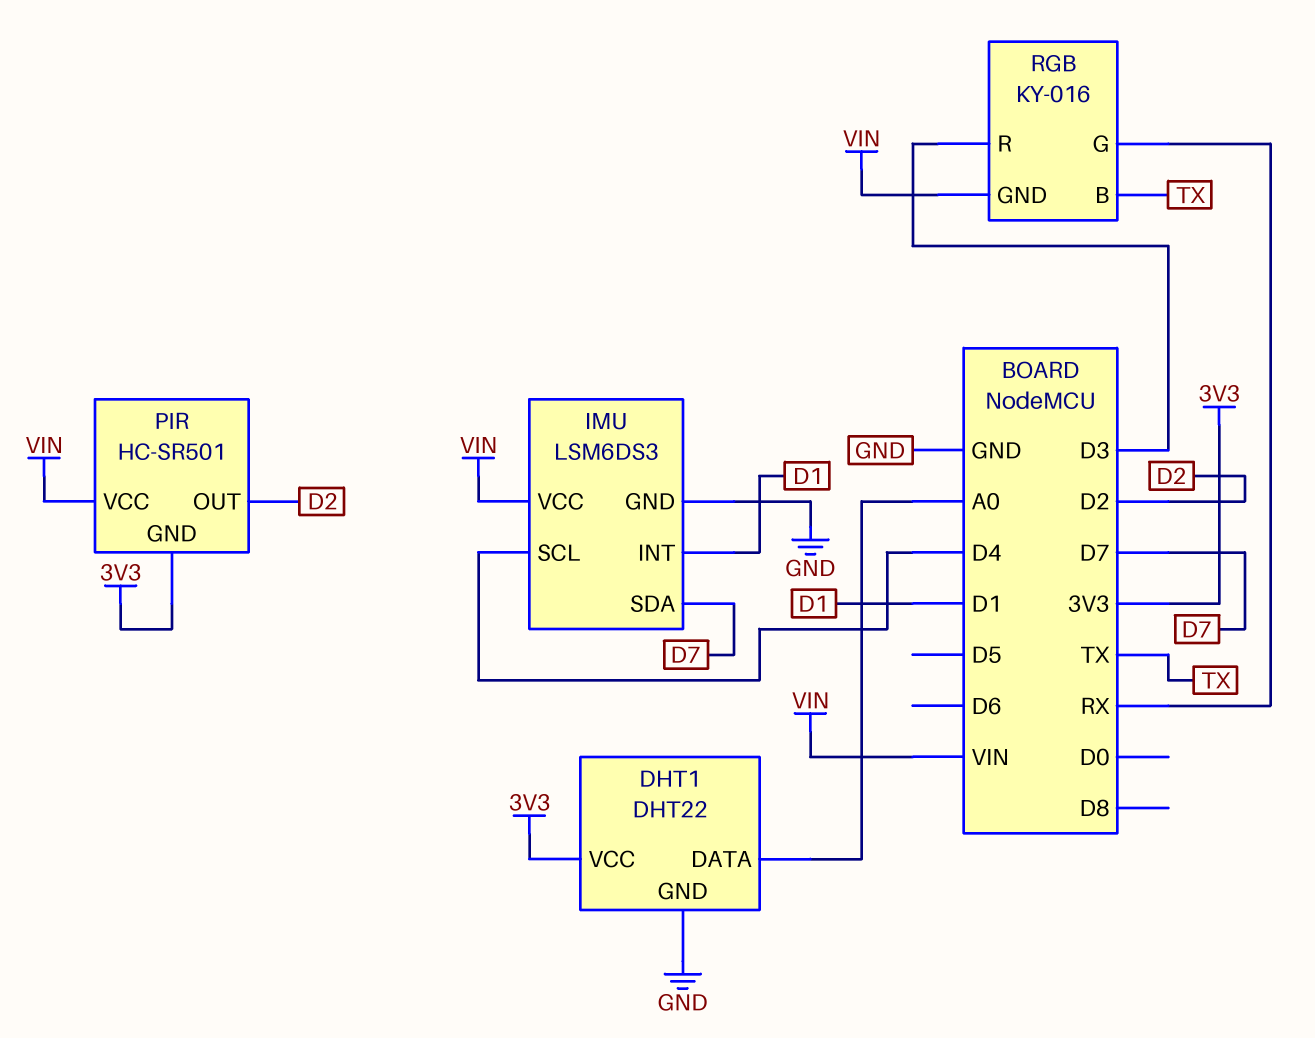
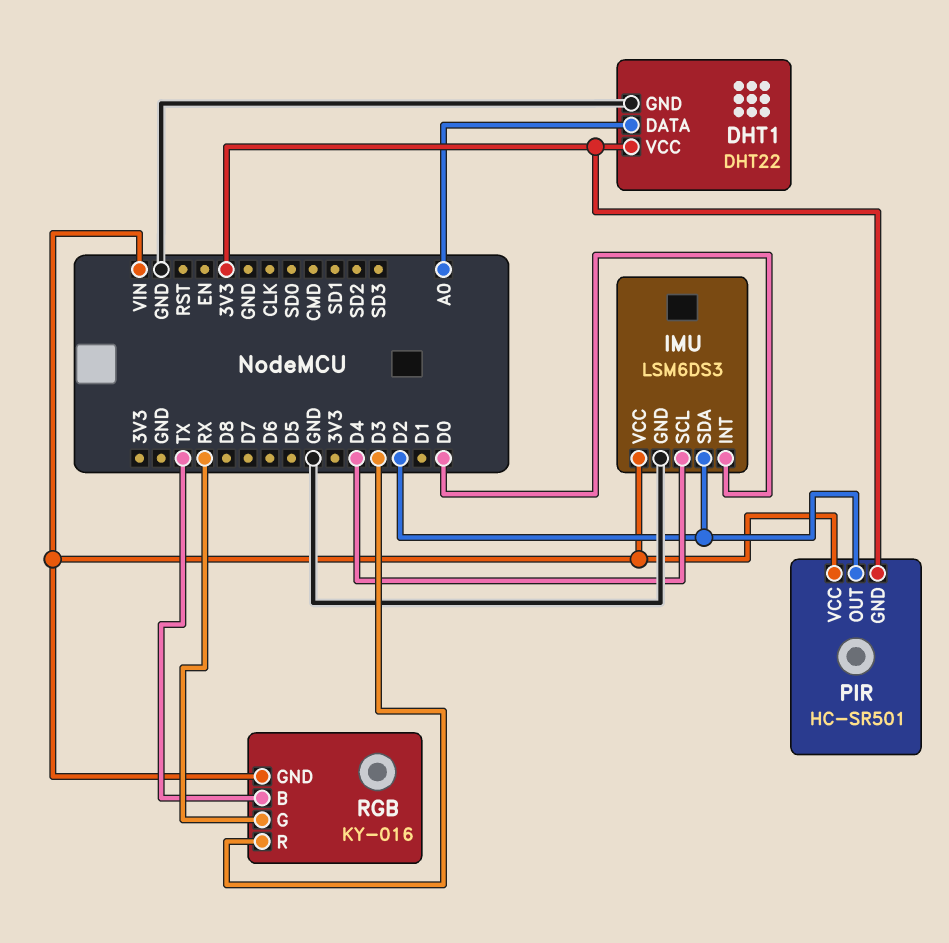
IMU pin INT: D1 -> D0
IMU pin SDA: D7 -> D2

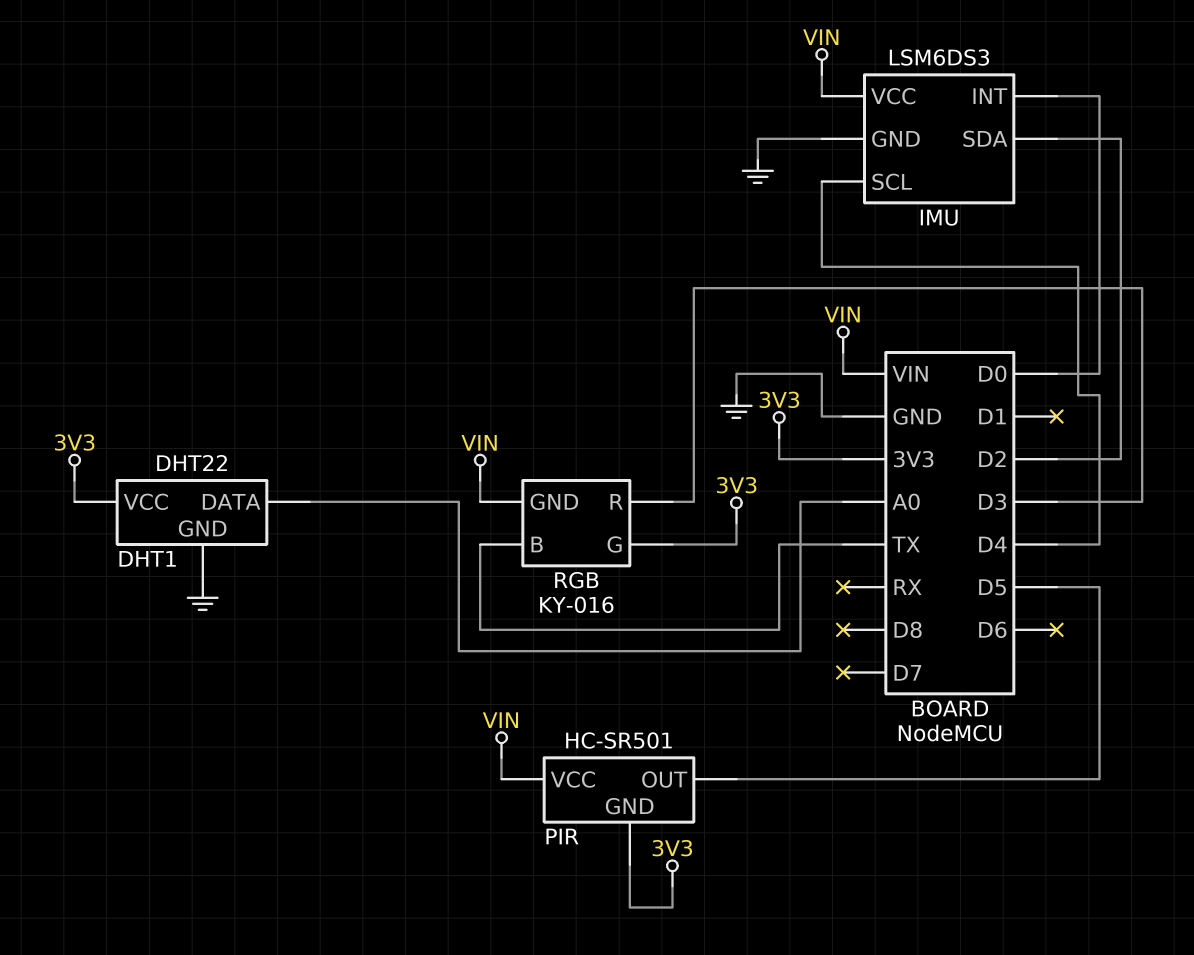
PIR pin OUT: D2 -> D5
RGB pin G: RX -> 3V3

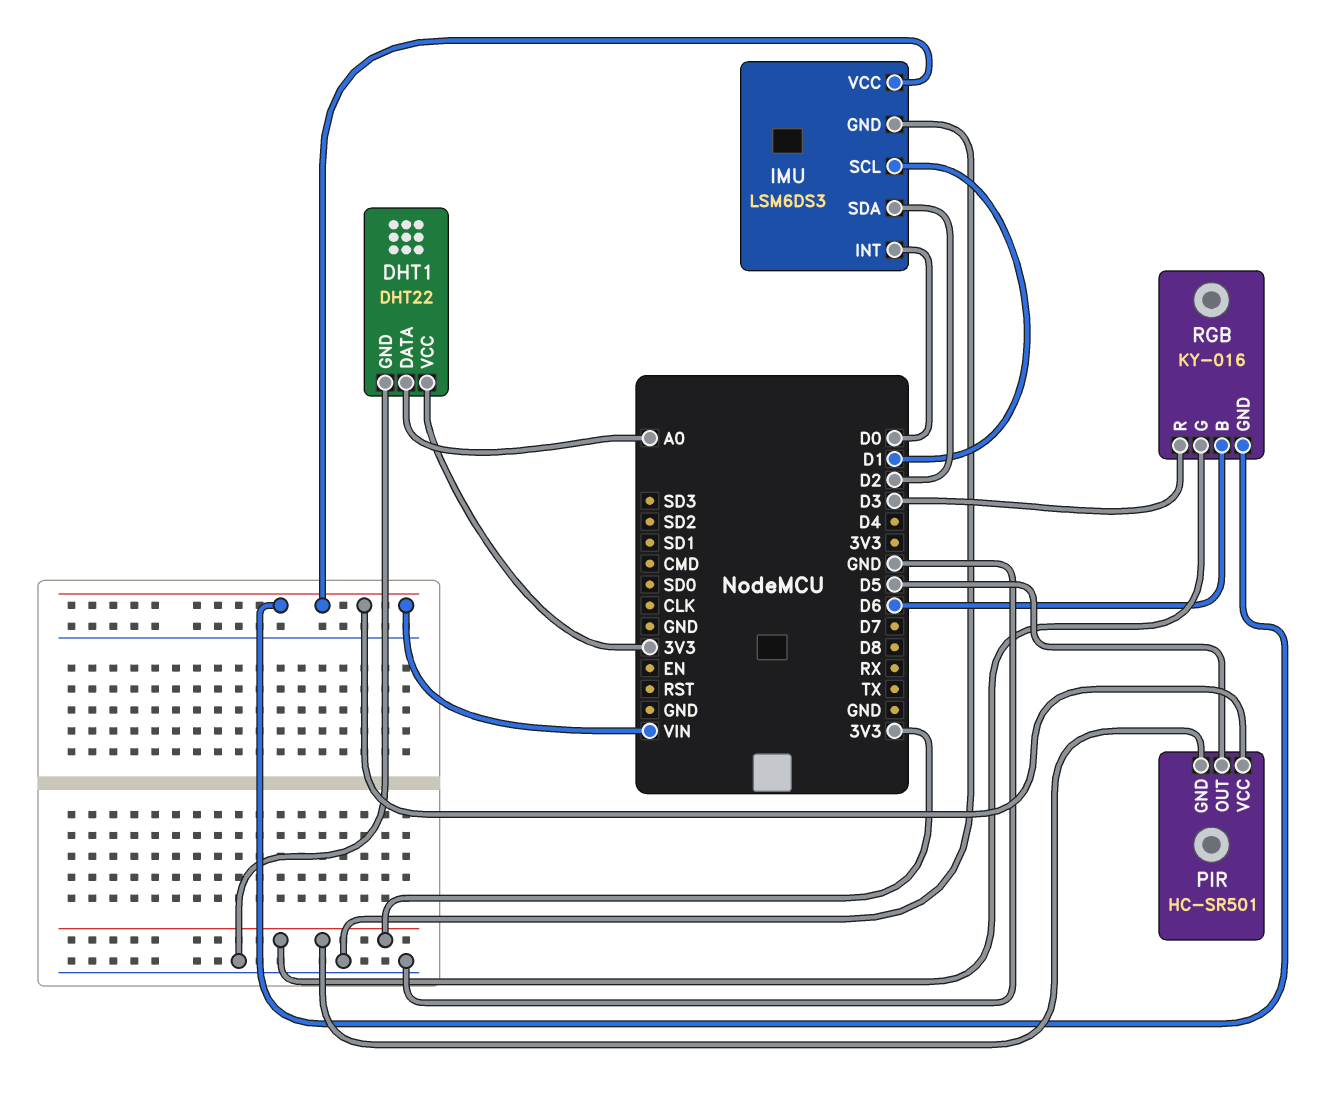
IMU pin SCL: D4 -> D1
RGB pin B: TX -> D6

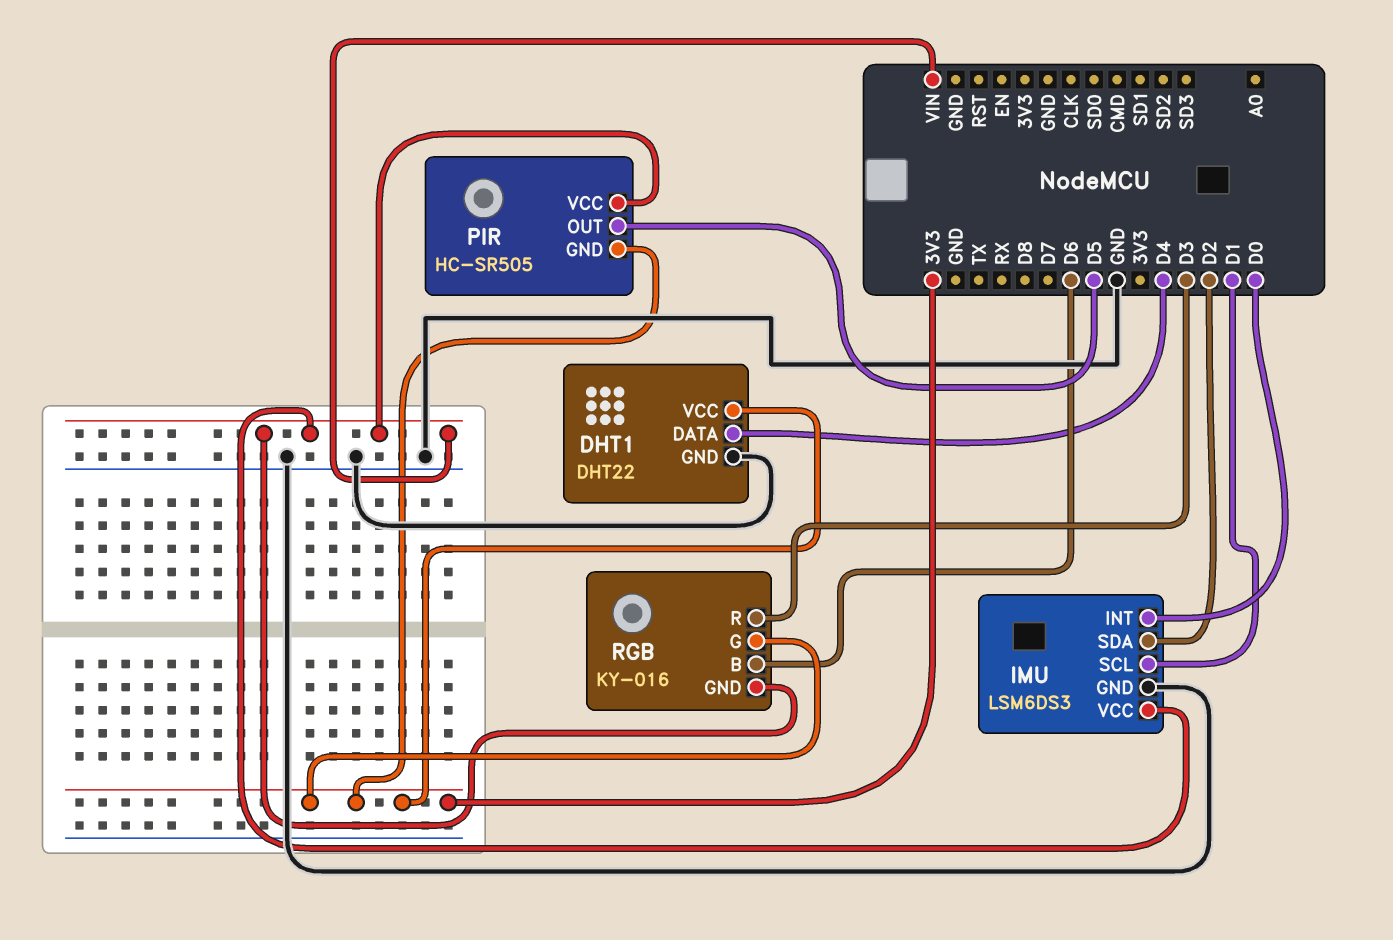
DHT1 pin DATA: A0 -> D4
PIR: HC-SR501 -> HC-SR505

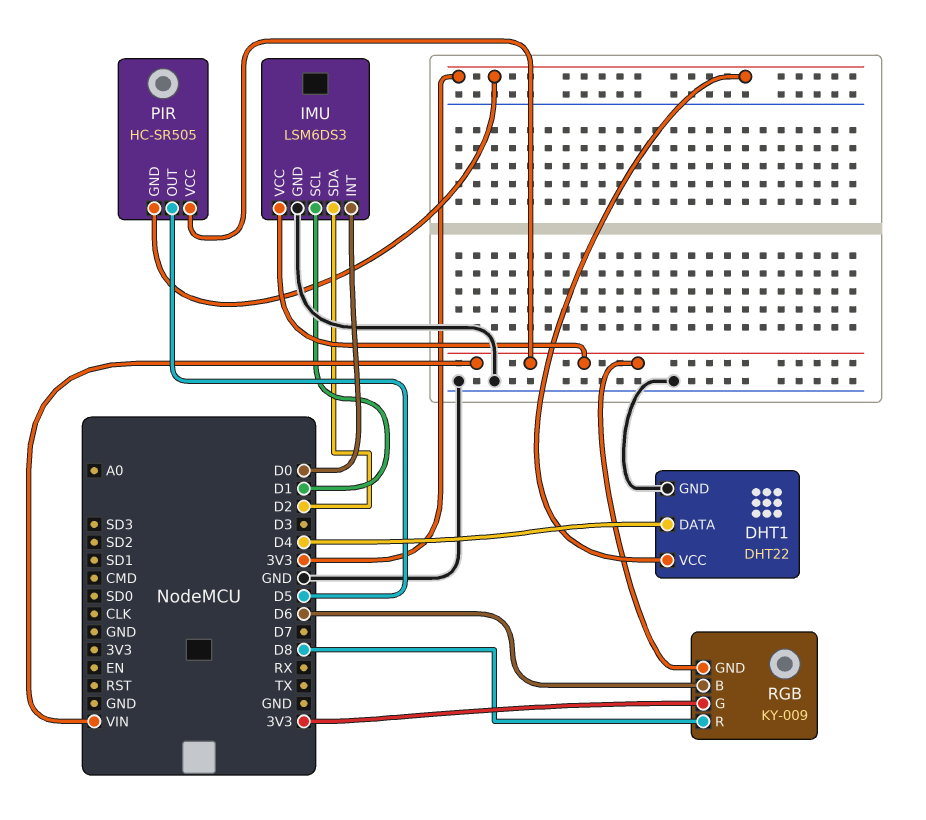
RGB: KY-016 -> KY-009
RGB pin R: D3 -> D8

